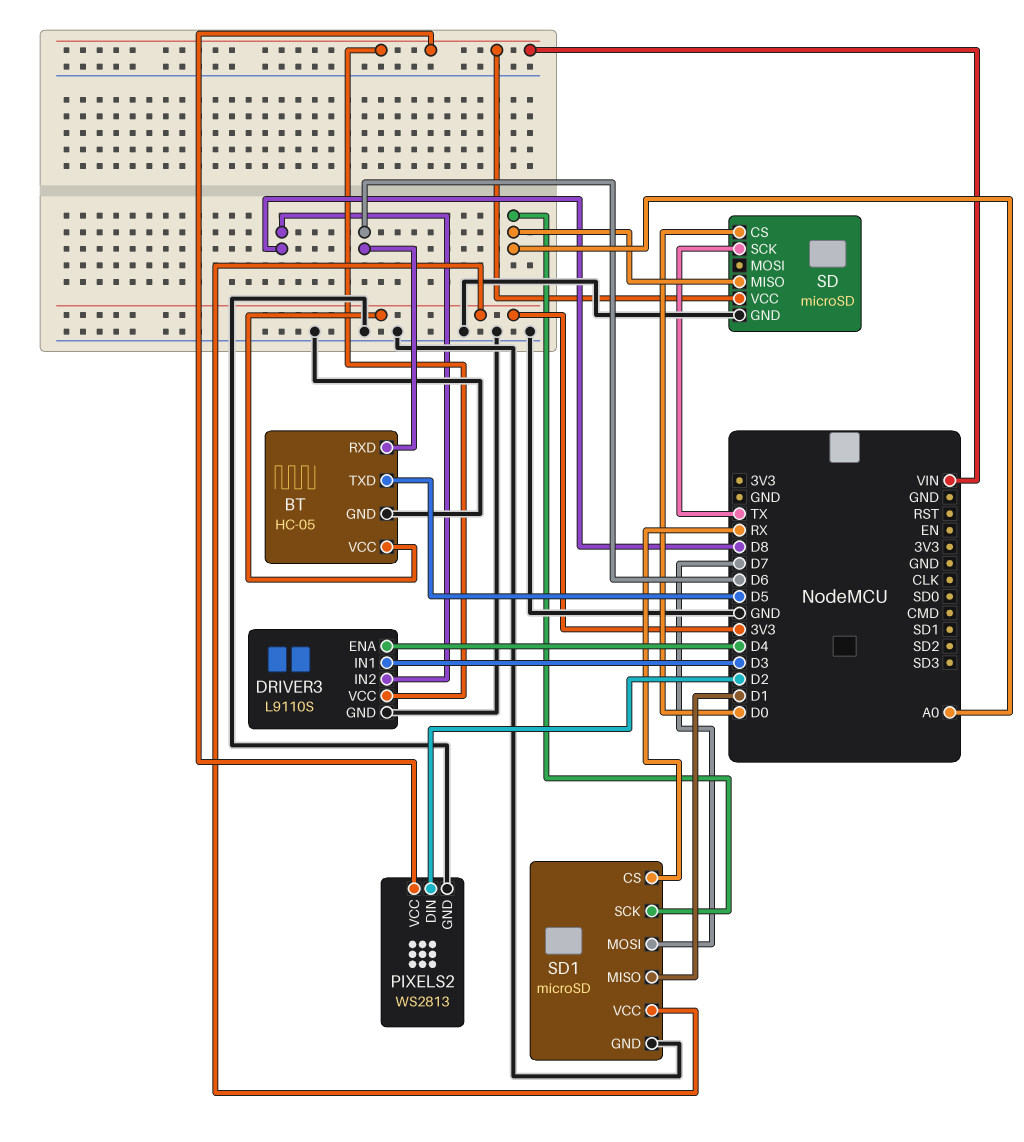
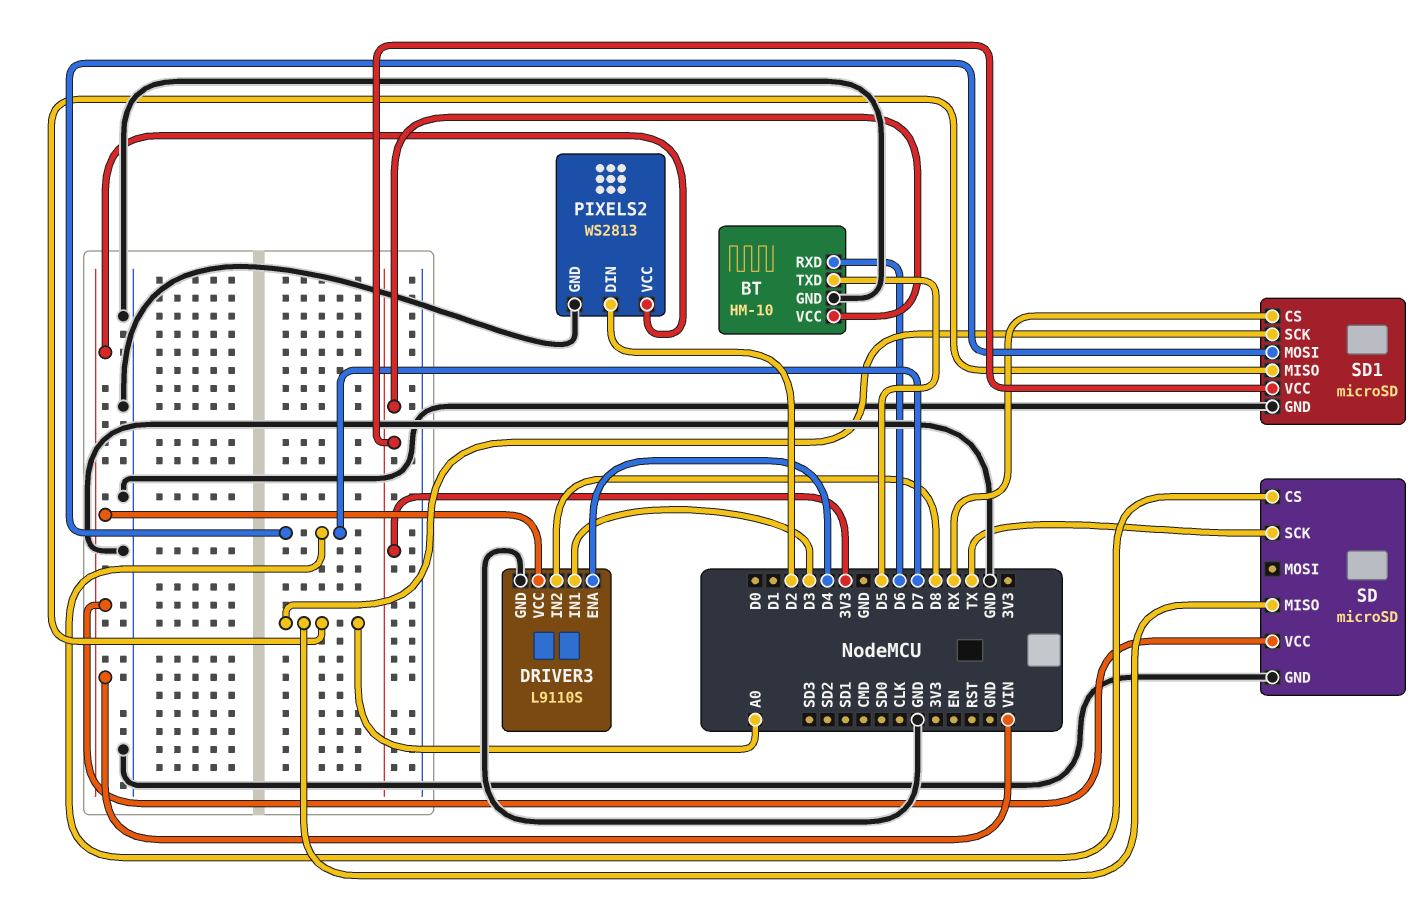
BT: HC-05 -> HM-10
SD pin CS: D0 -> D7
SD1 pin MISO: D1 -> A0

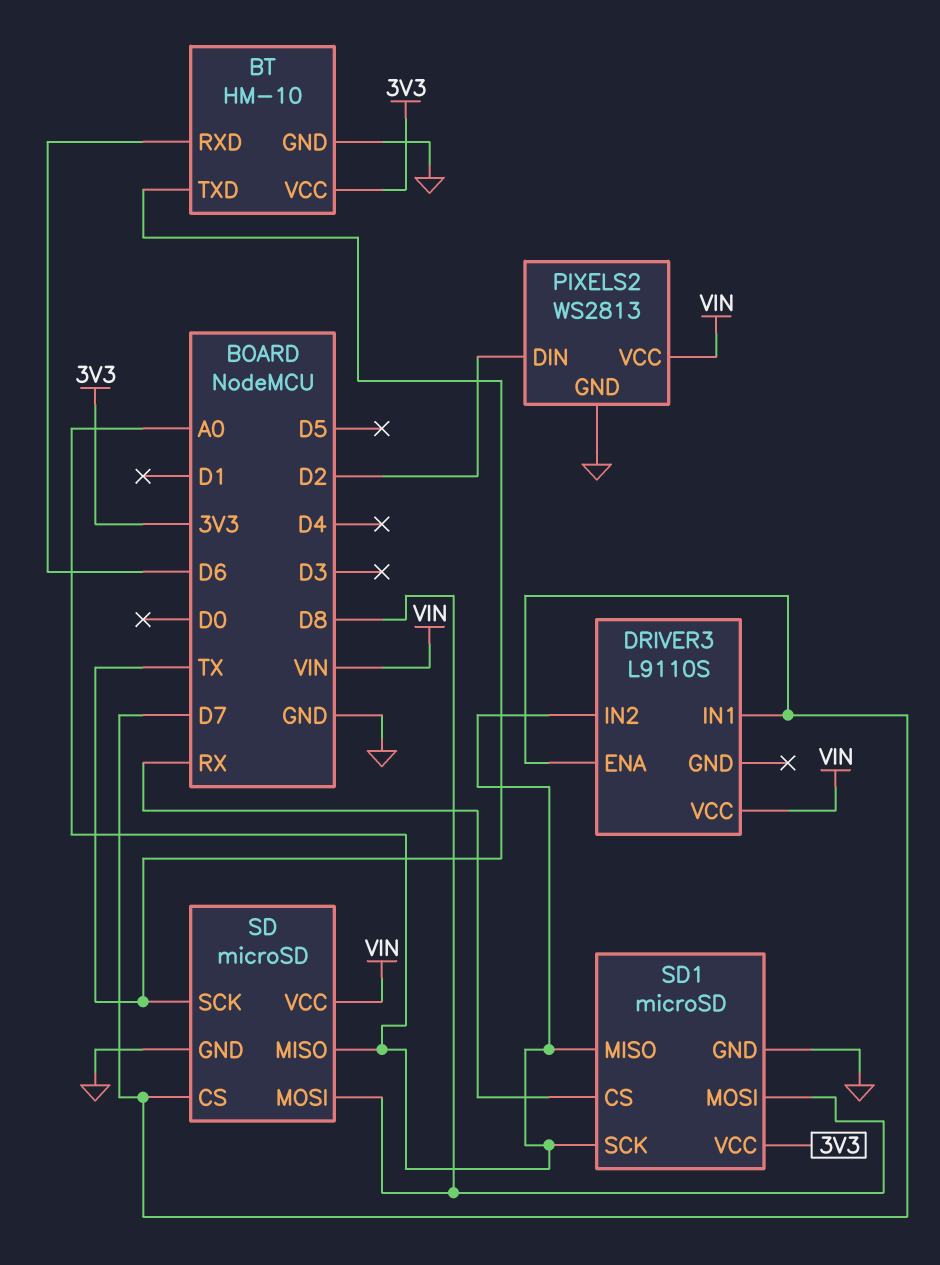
BT pin TXD: D5 -> TX
DRIVER3 pin ENA: D4 -> D7
DRIVER3 pin GND: GND -> none
DRIVER3 pin IN1: D3 -> D7
DRIVER3 pin IN2: D8 -> A0
SD pin MOSI: none -> D8
SD1 pin MOSI: D7 -> D8

